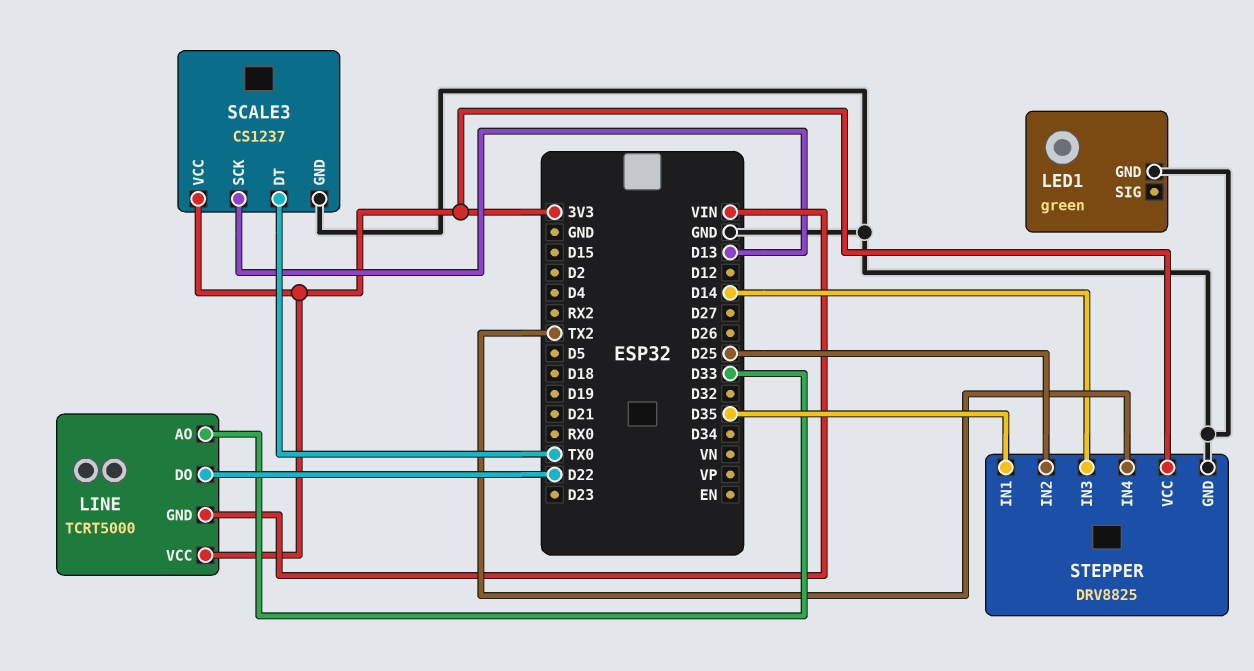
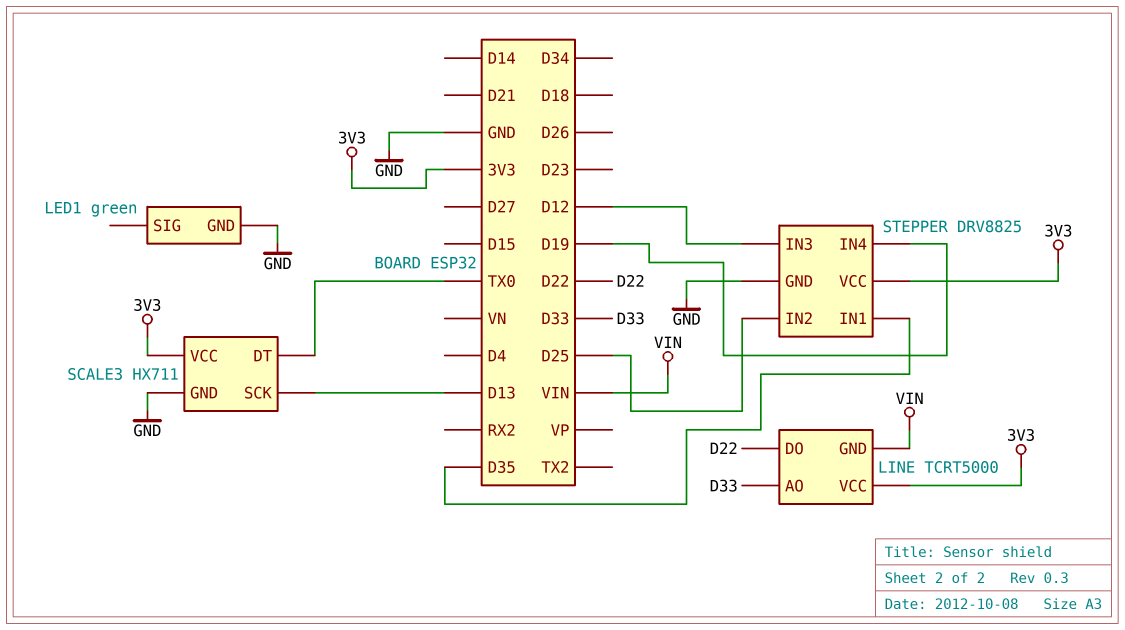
SCALE3: CS1237 -> HX711
STEPPER pin IN3: D14 -> D12
STEPPER pin IN4: TX2 -> D19

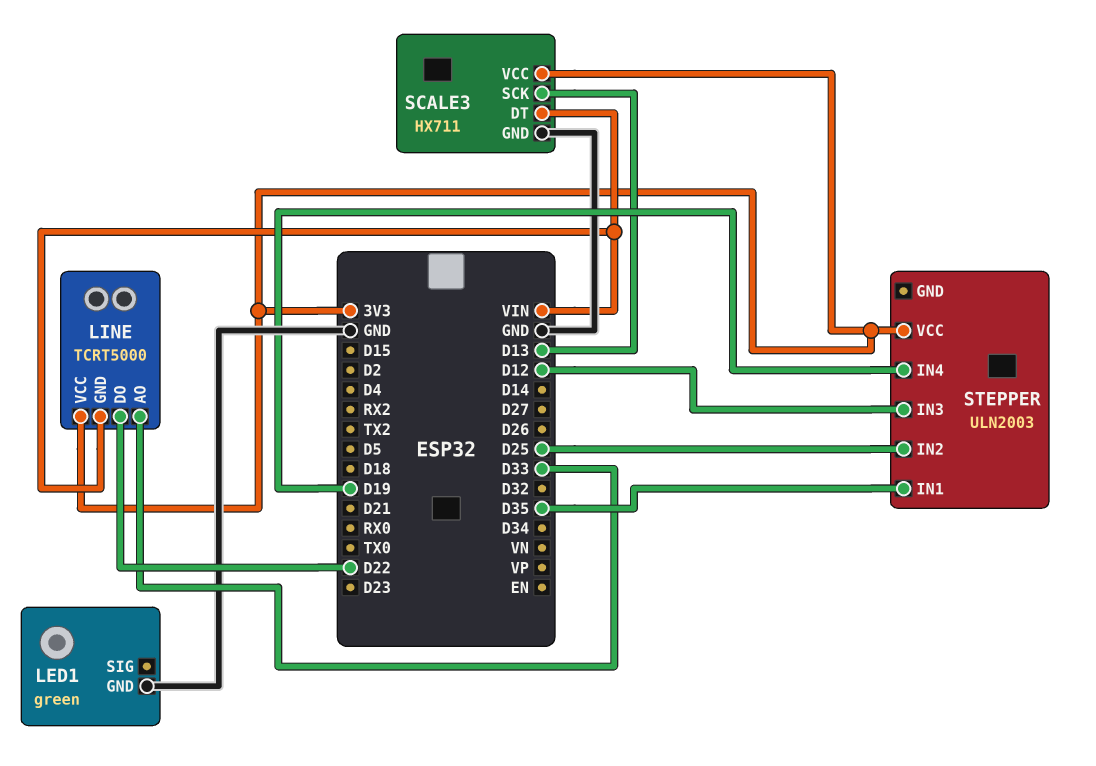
SCALE3 pin DT: TX0 -> VIN
STEPPER: DRV8825 -> ULN2003
STEPPER pin GND: GND -> none

